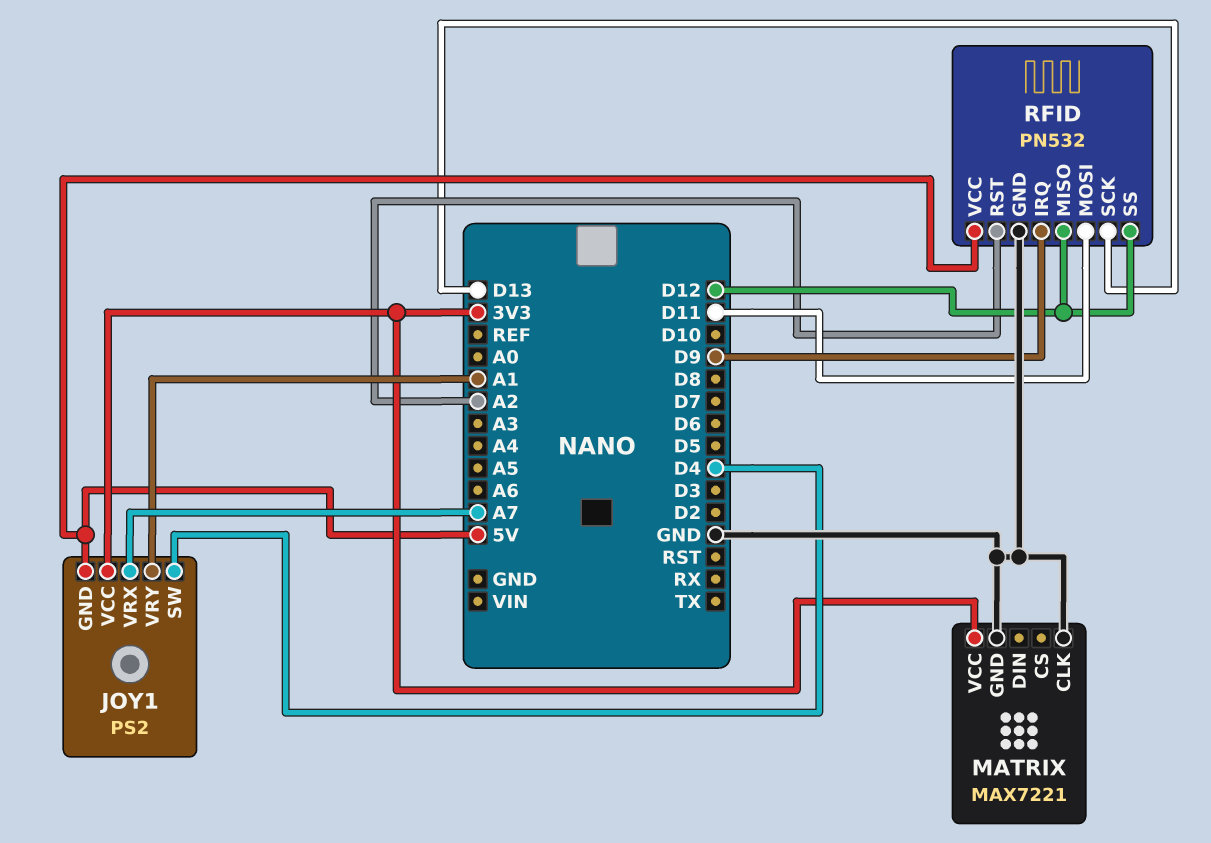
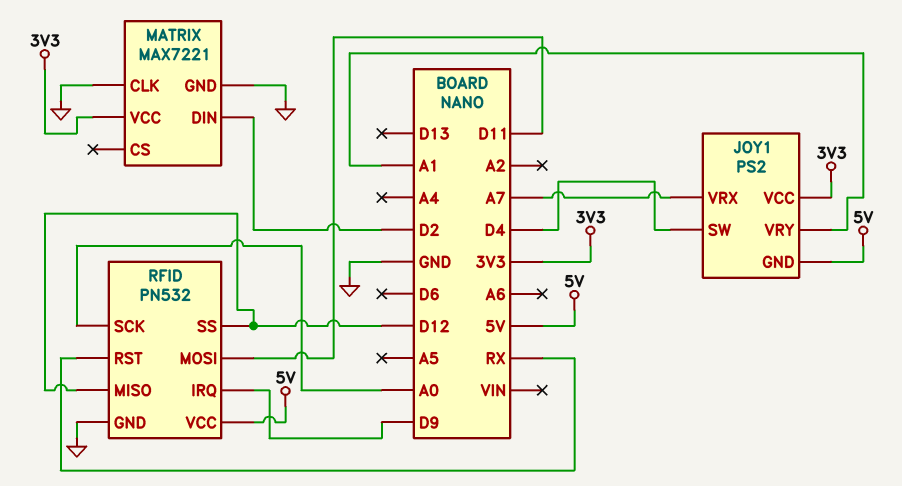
MATRIX pin DIN: none -> D2
RFID pin RST: A2 -> RX
RFID pin SCK: D13 -> A0

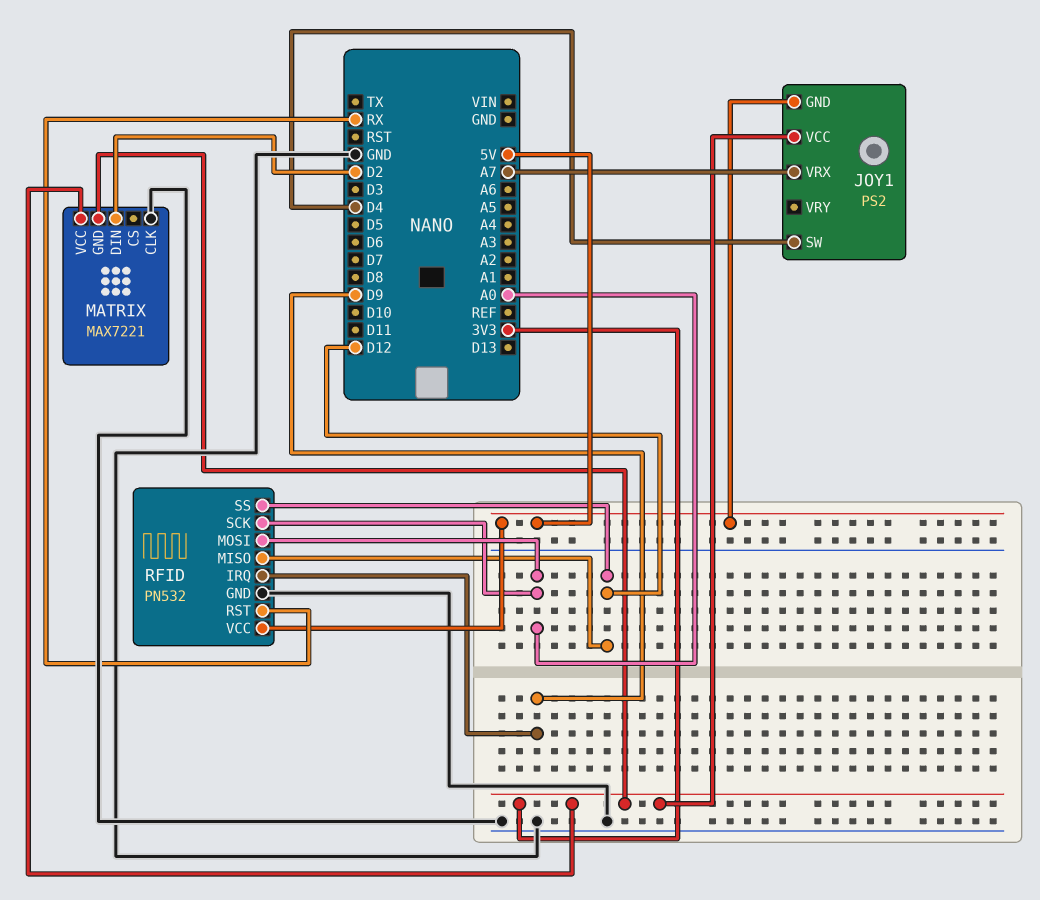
JOY1 pin VRY: A1 -> none
MATRIX pin GND: GND -> 3V3
RFID pin MOSI: D11 -> A0

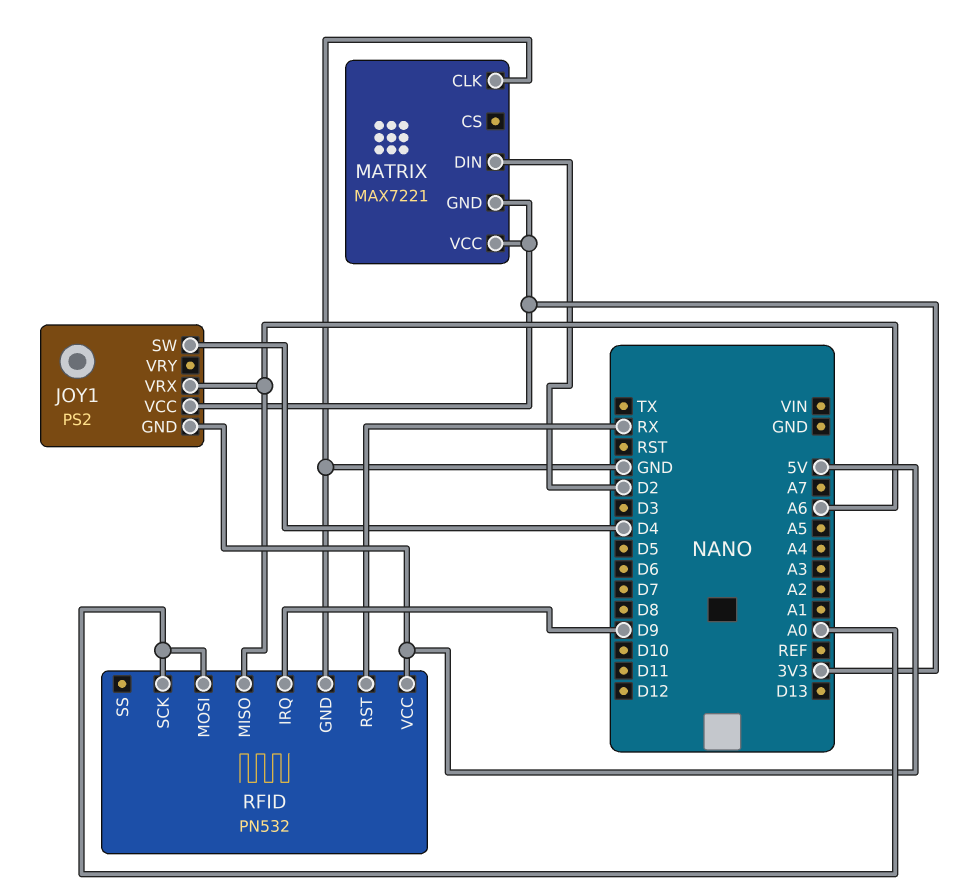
JOY1 pin VRX: A7 -> A6
RFID pin MISO: D12 -> A6
RFID pin SS: D12 -> none

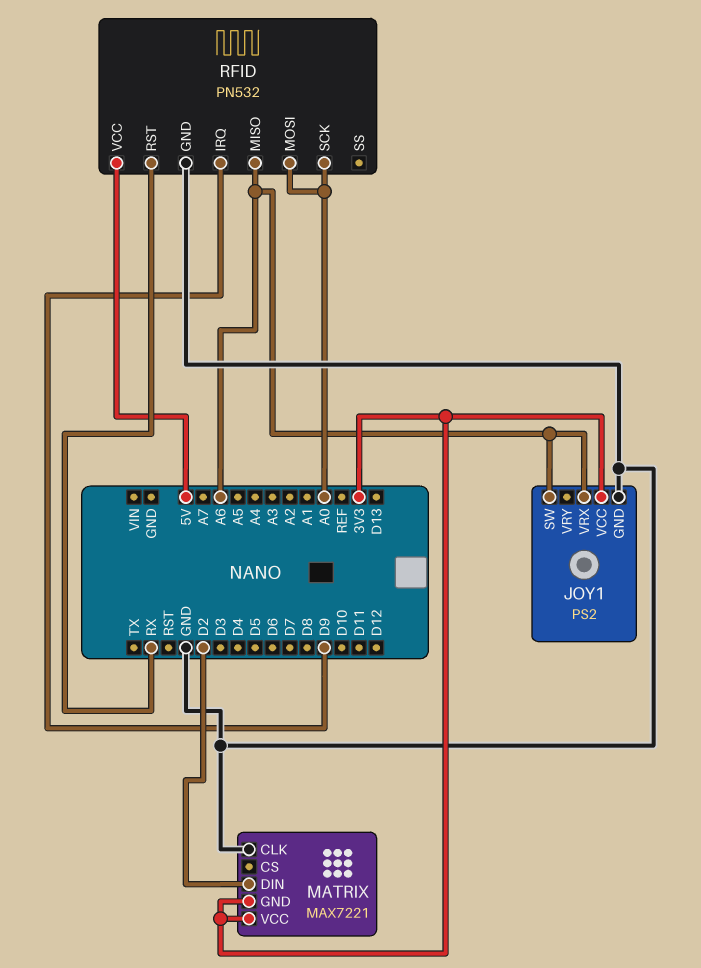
JOY1 pin GND: 5V -> GND
JOY1 pin SW: D4 -> A6

